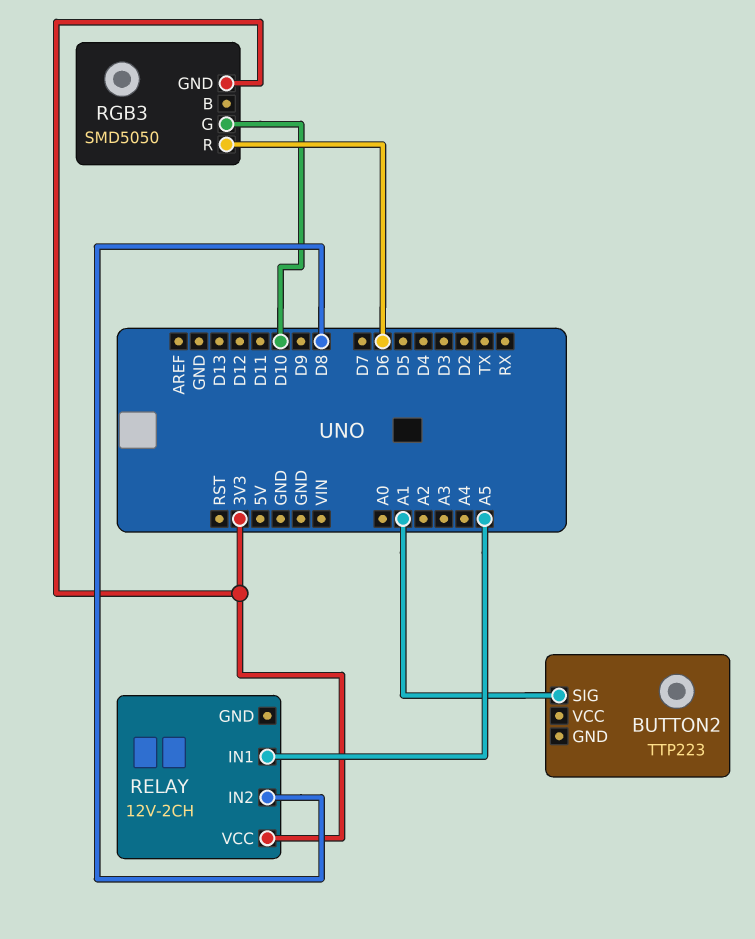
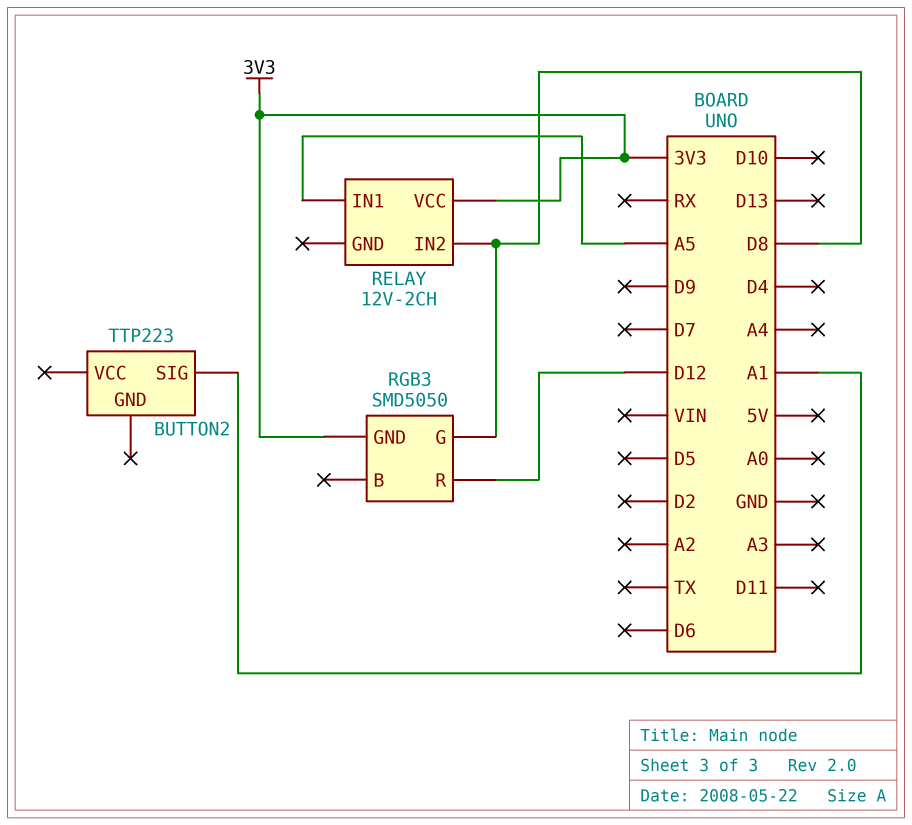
RGB3 pin G: D10 -> D8
RGB3 pin R: D6 -> D12

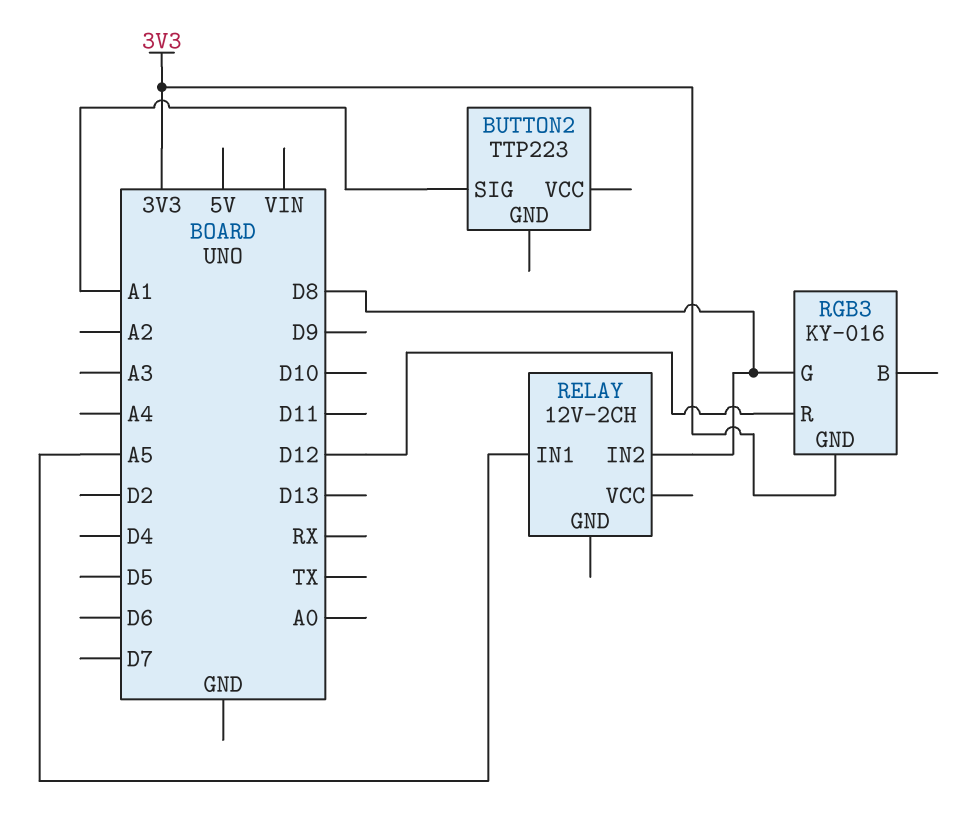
RELAY pin VCC: 3V3 -> none
RGB3: SMD5050 -> KY-016

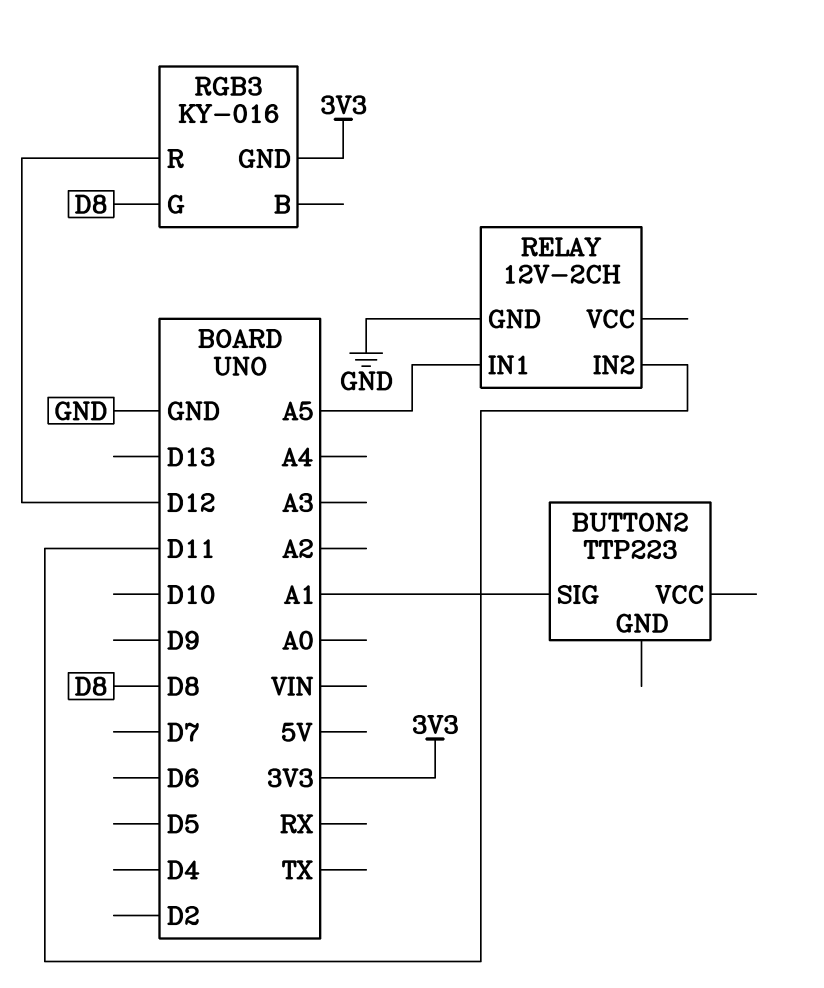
RELAY pin GND: none -> GND
RELAY pin IN2: D8 -> D11

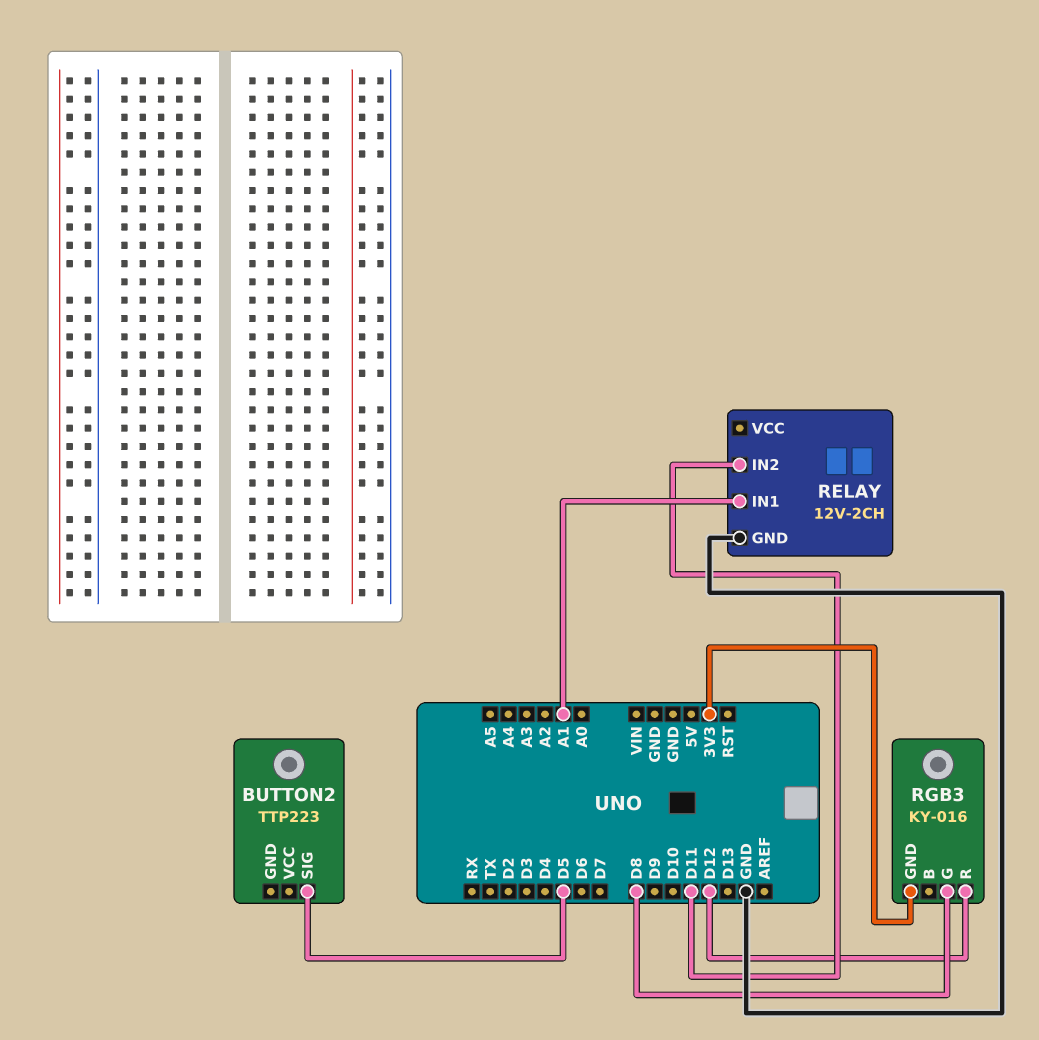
BUTTON2 pin SIG: A1 -> D5
RELAY pin IN1: A5 -> A1

